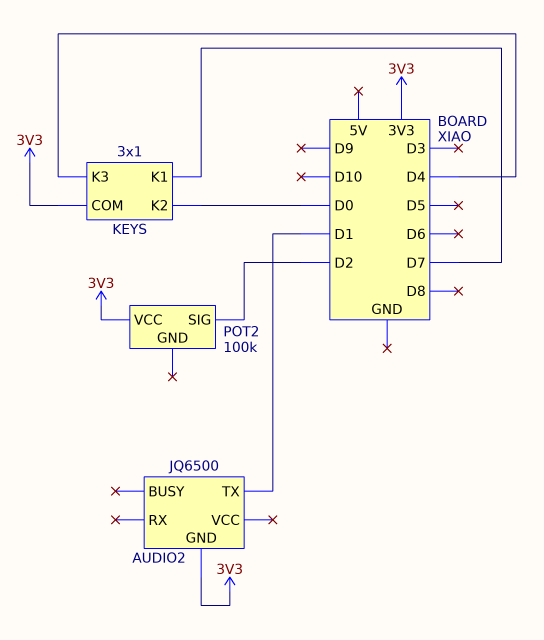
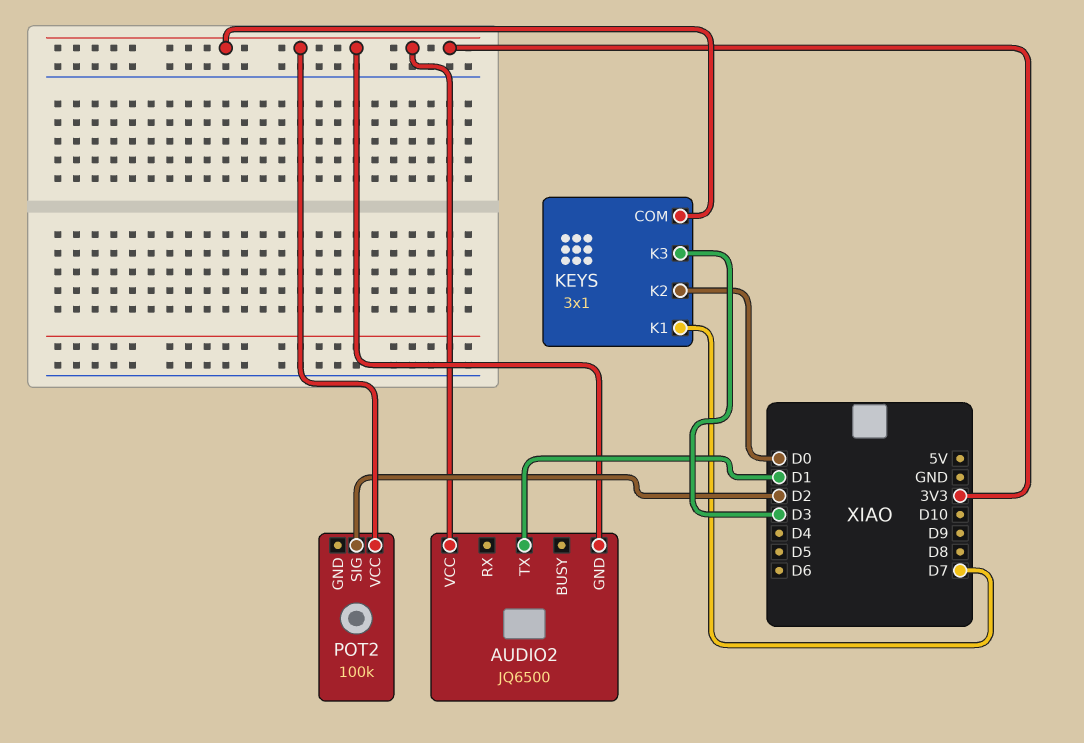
AUDIO2 pin VCC: none -> 3V3
KEYS pin K3: D4 -> D3

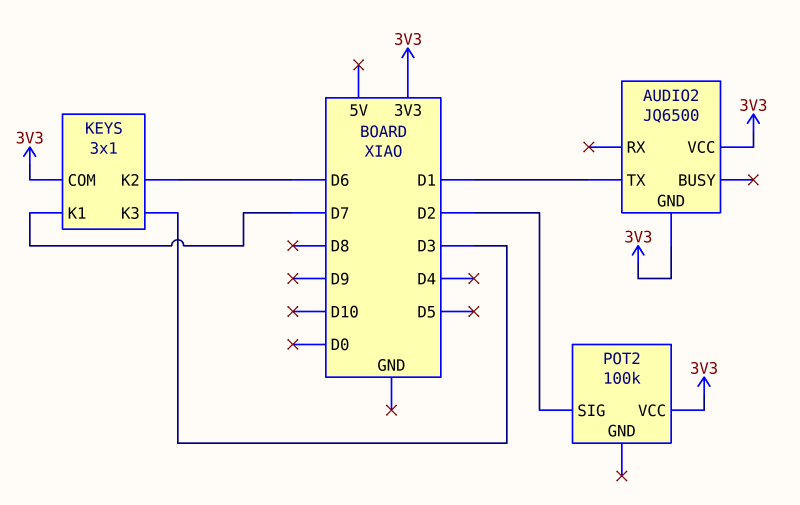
KEYS pin K2: D0 -> D6

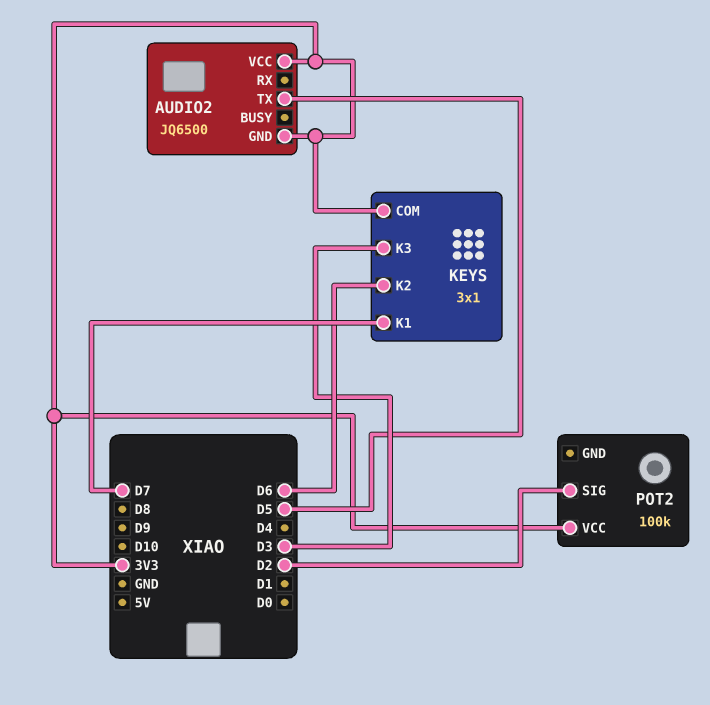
AUDIO2 pin TX: D1 -> D5

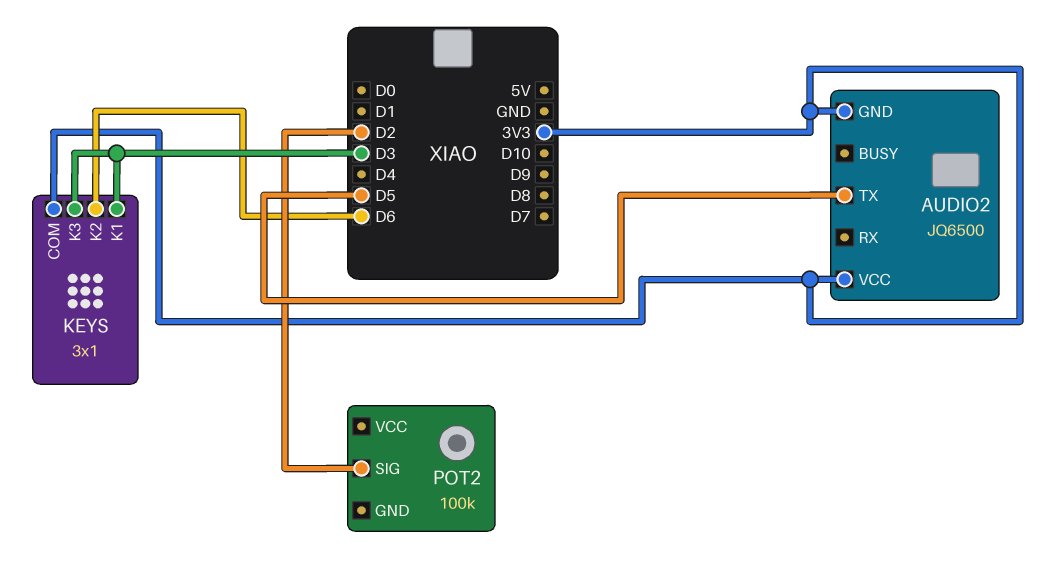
KEYS pin K1: D7 -> D3
POT2 pin VCC: 3V3 -> none

